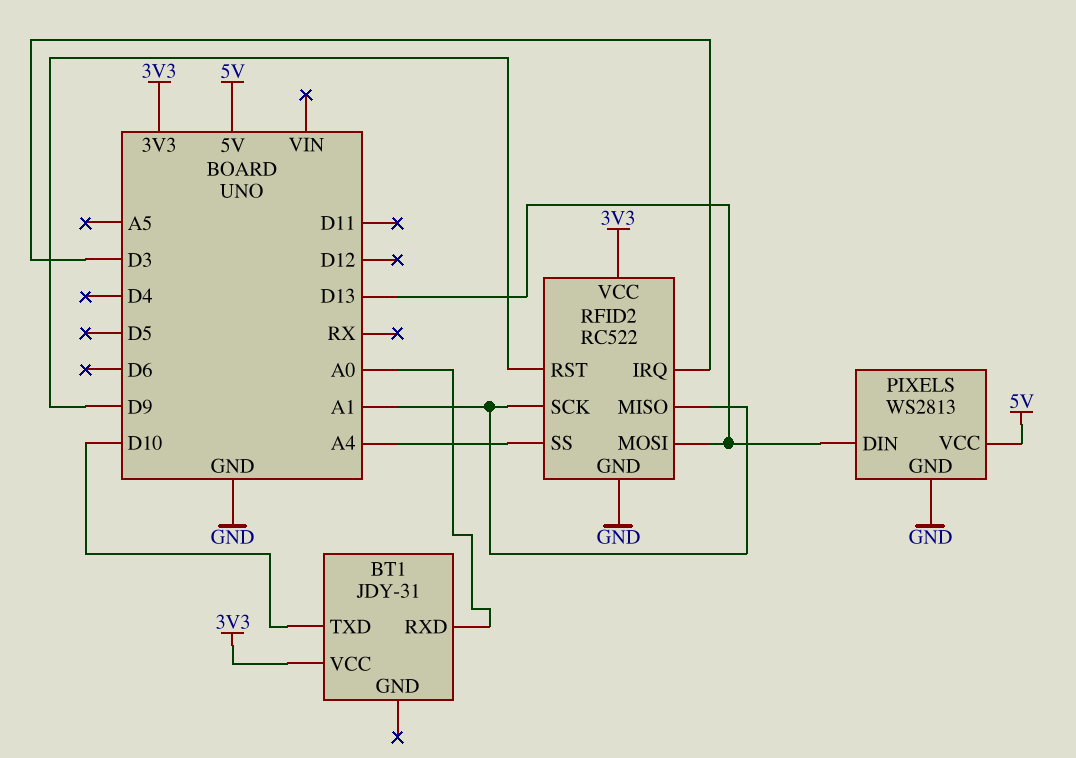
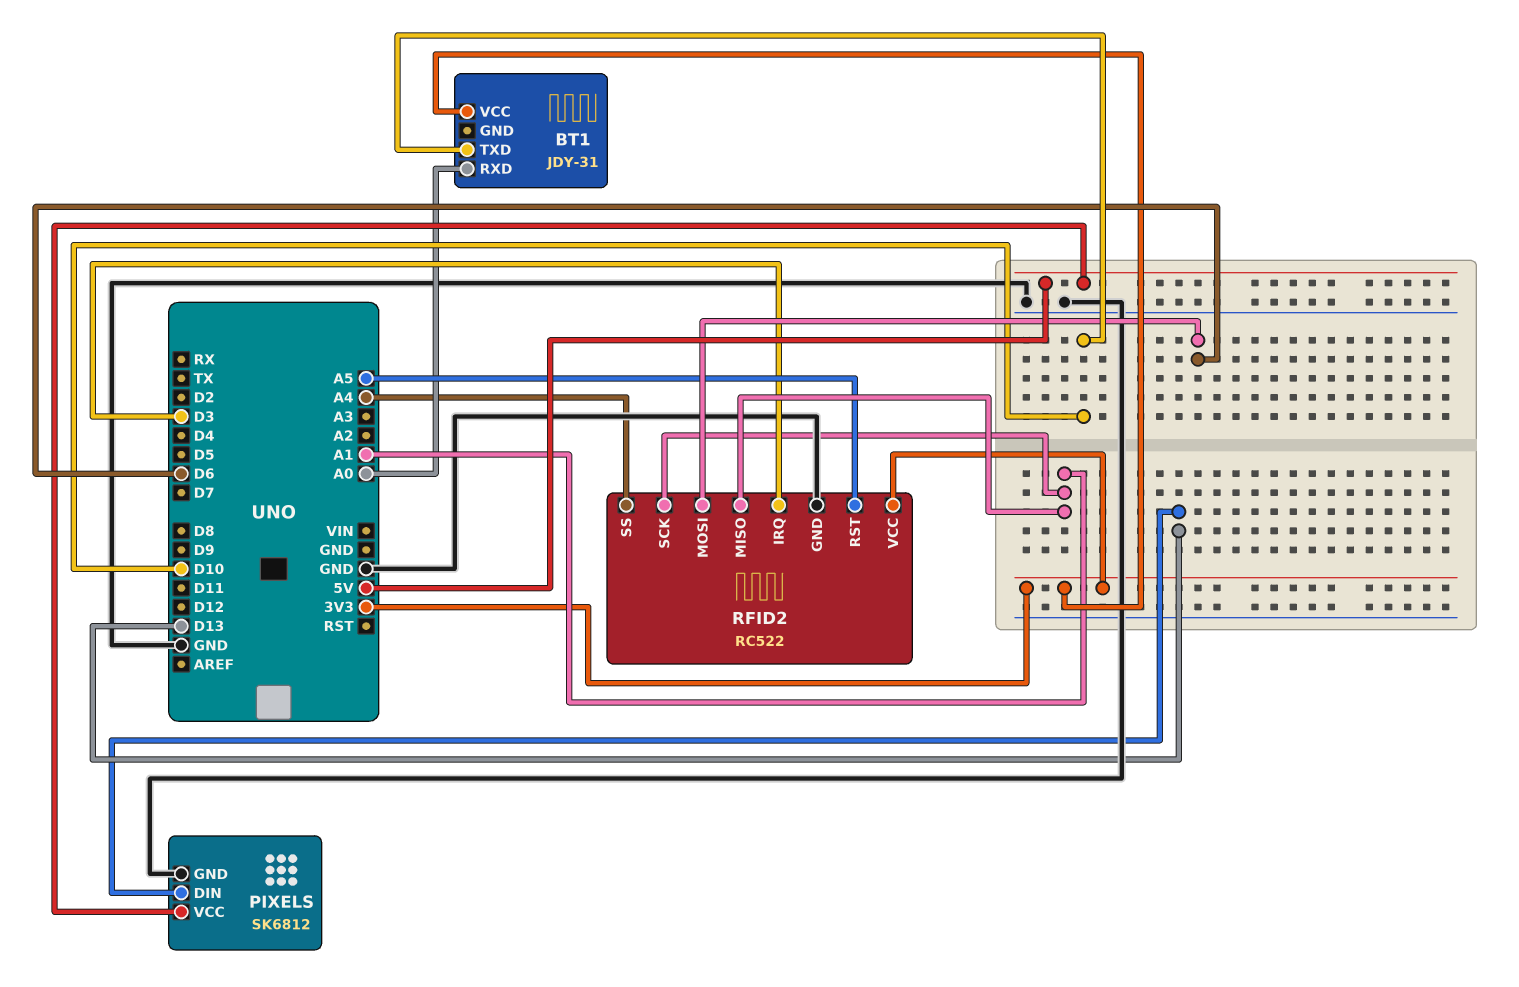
PIXELS: WS2813 -> SK6812
RFID2 pin MOSI: D13 -> D6
RFID2 pin RST: D9 -> A5

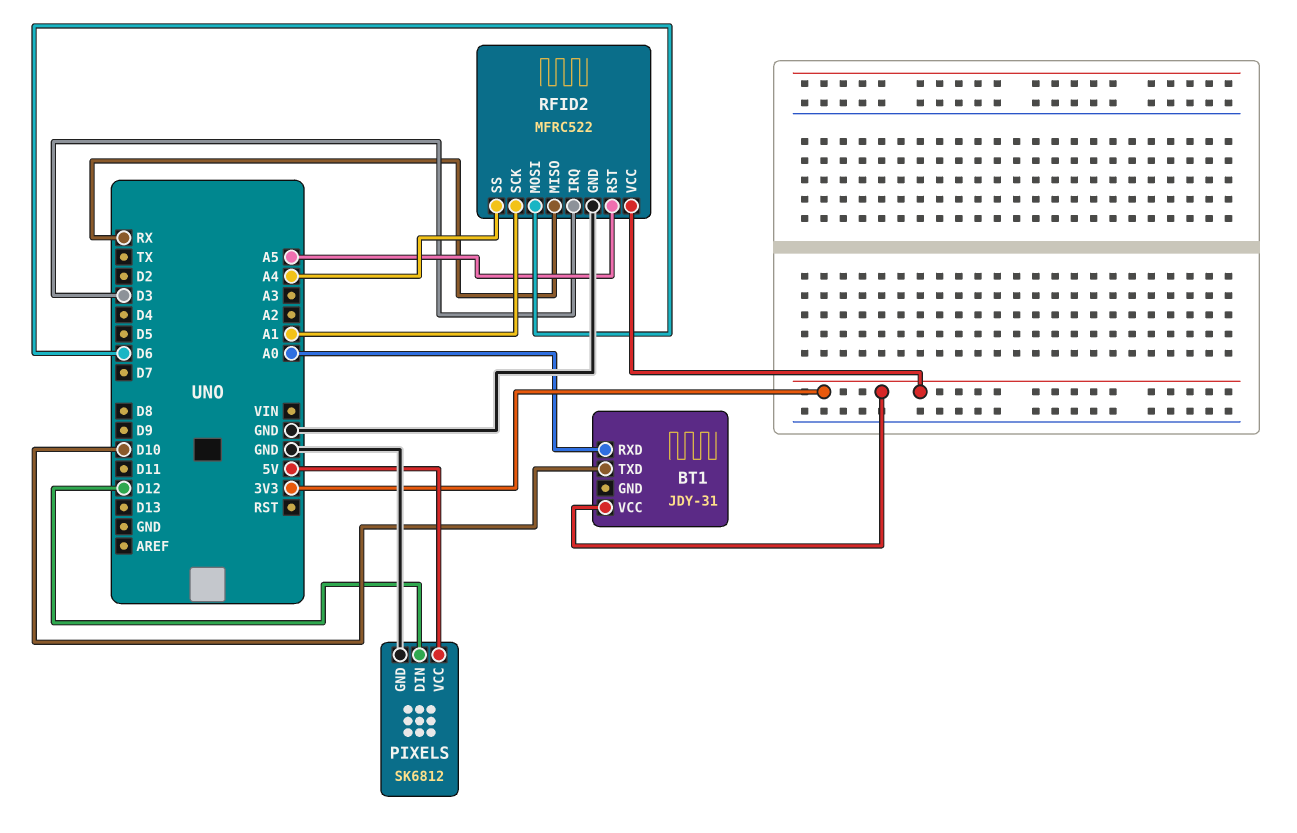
PIXELS pin DIN: D13 -> D12
RFID2: RC522 -> MFRC522
RFID2 pin MISO: A1 -> RX

